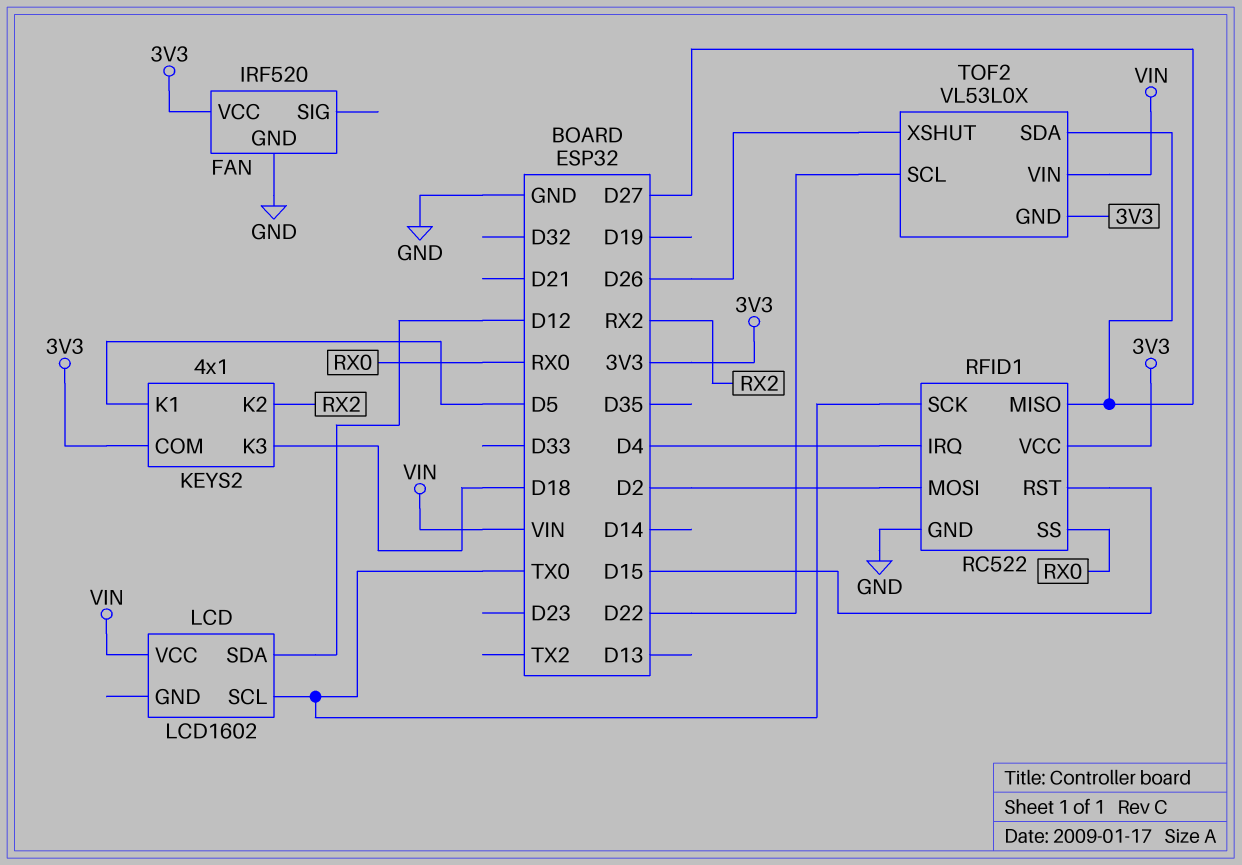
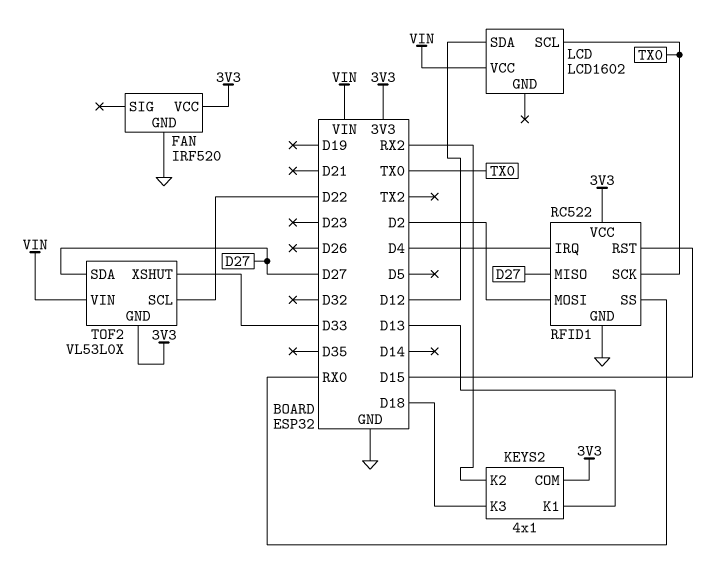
KEYS2 pin K1: D5 -> D13
TOF2 pin XSHUT: D26 -> D33

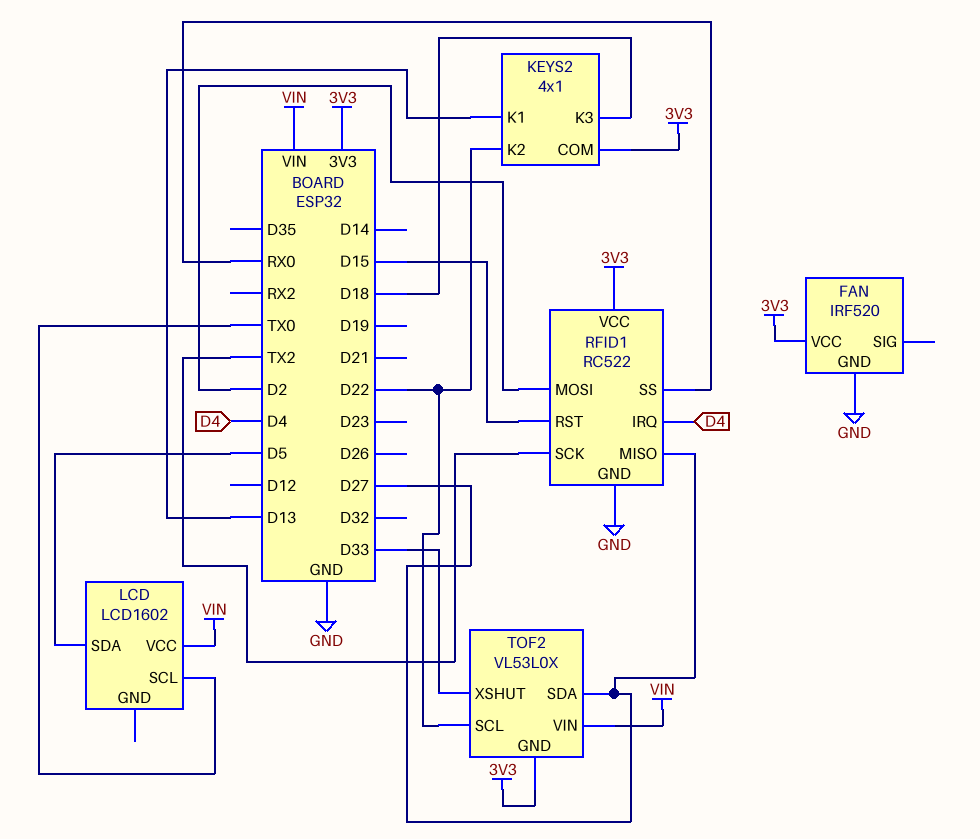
KEYS2 pin K2: RX2 -> D22
LCD pin SDA: D12 -> D5
RFID1 pin SCK: TX0 -> TX2

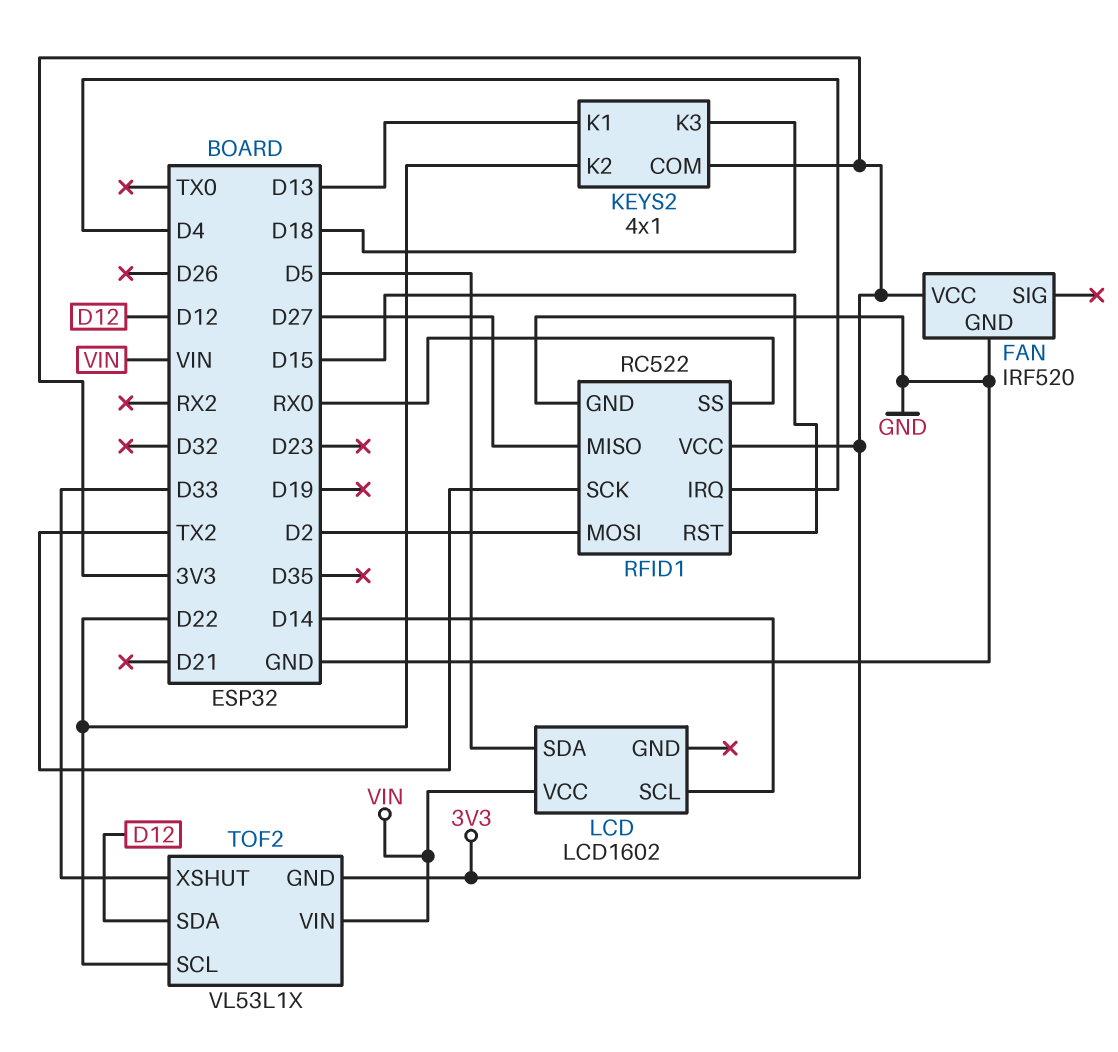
LCD pin SCL: TX0 -> D14
TOF2: VL53L0X -> VL53L1X
TOF2 pin SDA: D27 -> D12

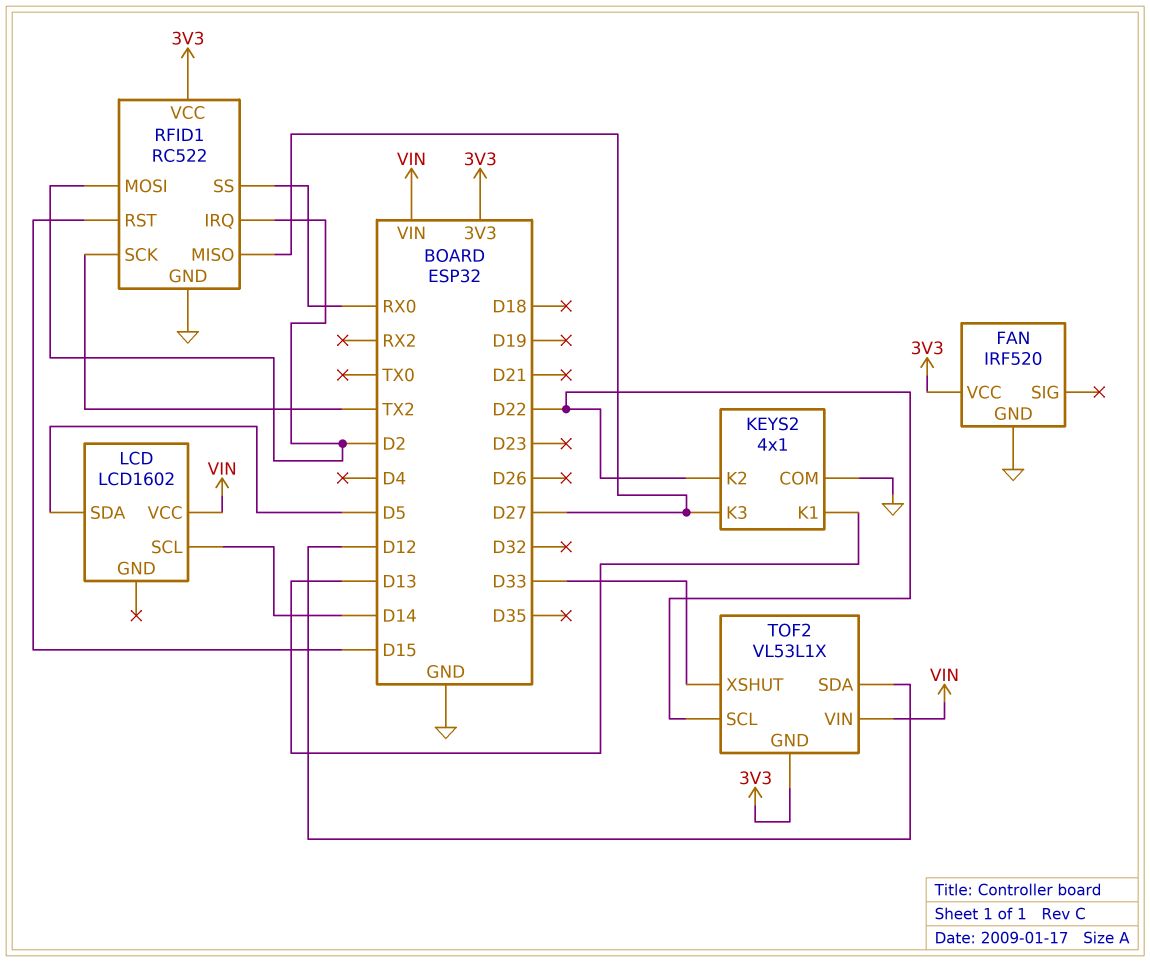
KEYS2 pin COM: 3V3 -> GND
KEYS2 pin K3: D18 -> D27
RFID1 pin IRQ: D4 -> D2

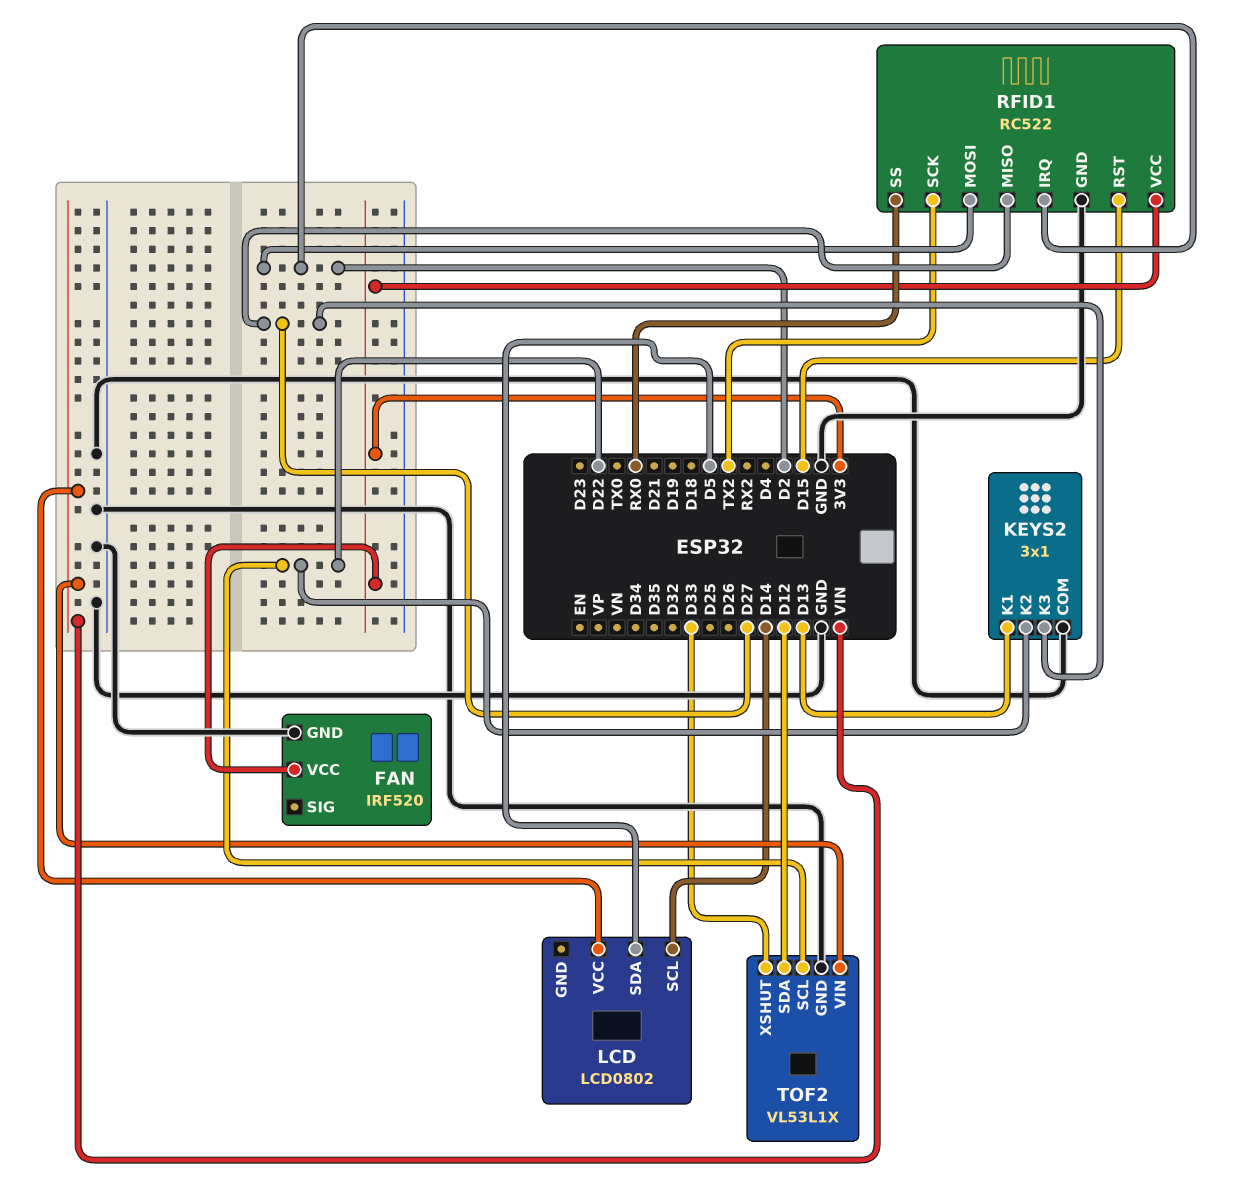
KEYS2: 4x1 -> 3x1
LCD: LCD1602 -> LCD0802
TOF2 pin GND: 3V3 -> GND

